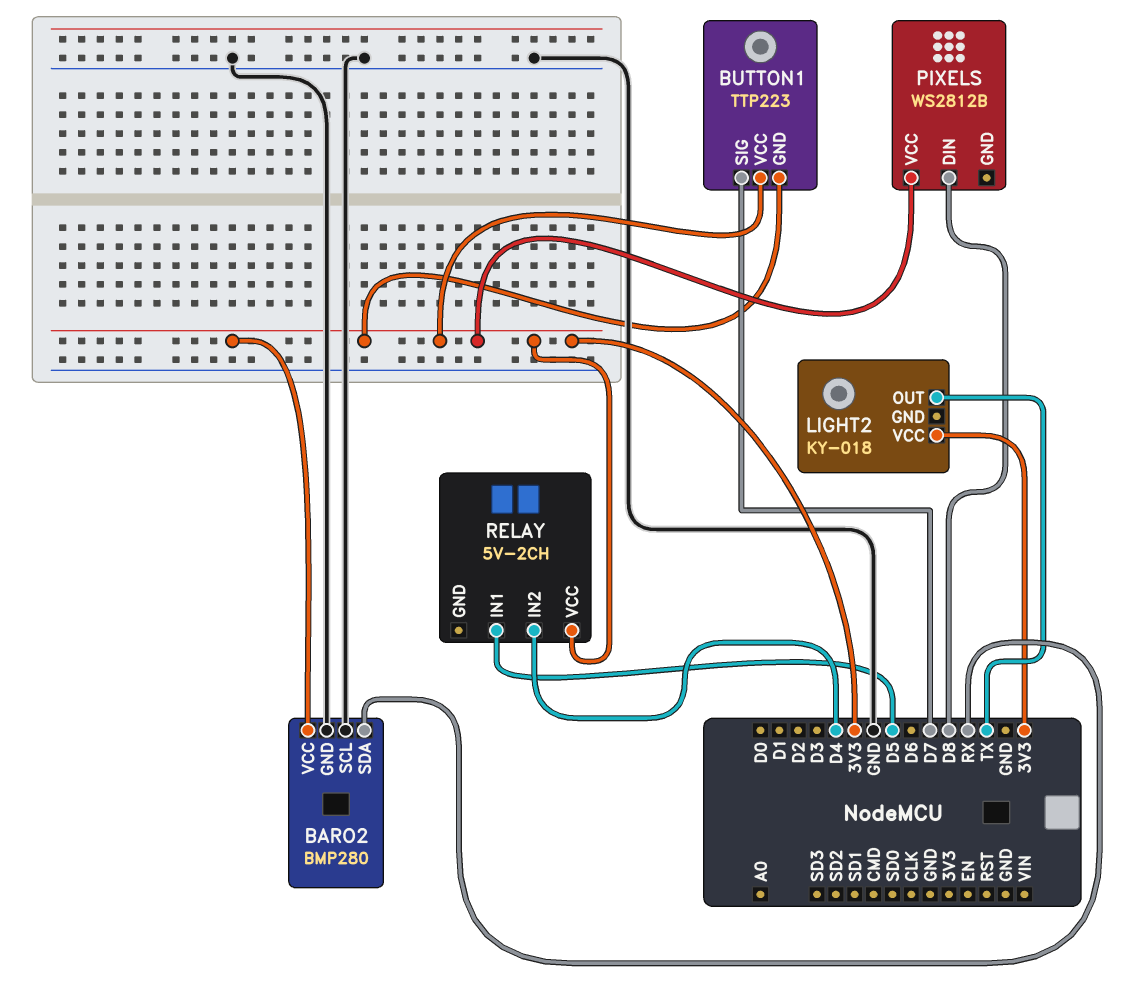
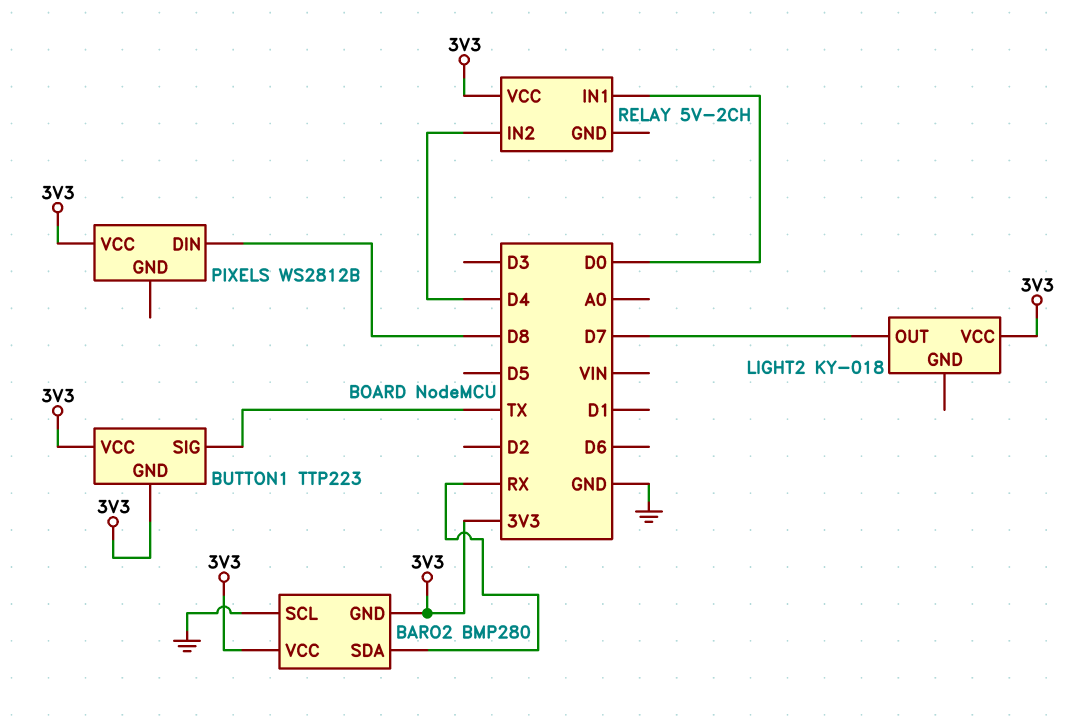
BARO2 pin GND: GND -> 3V3
BUTTON1 pin SIG: D7 -> TX
LIGHT2 pin OUT: TX -> D7
RELAY pin IN1: D5 -> D0

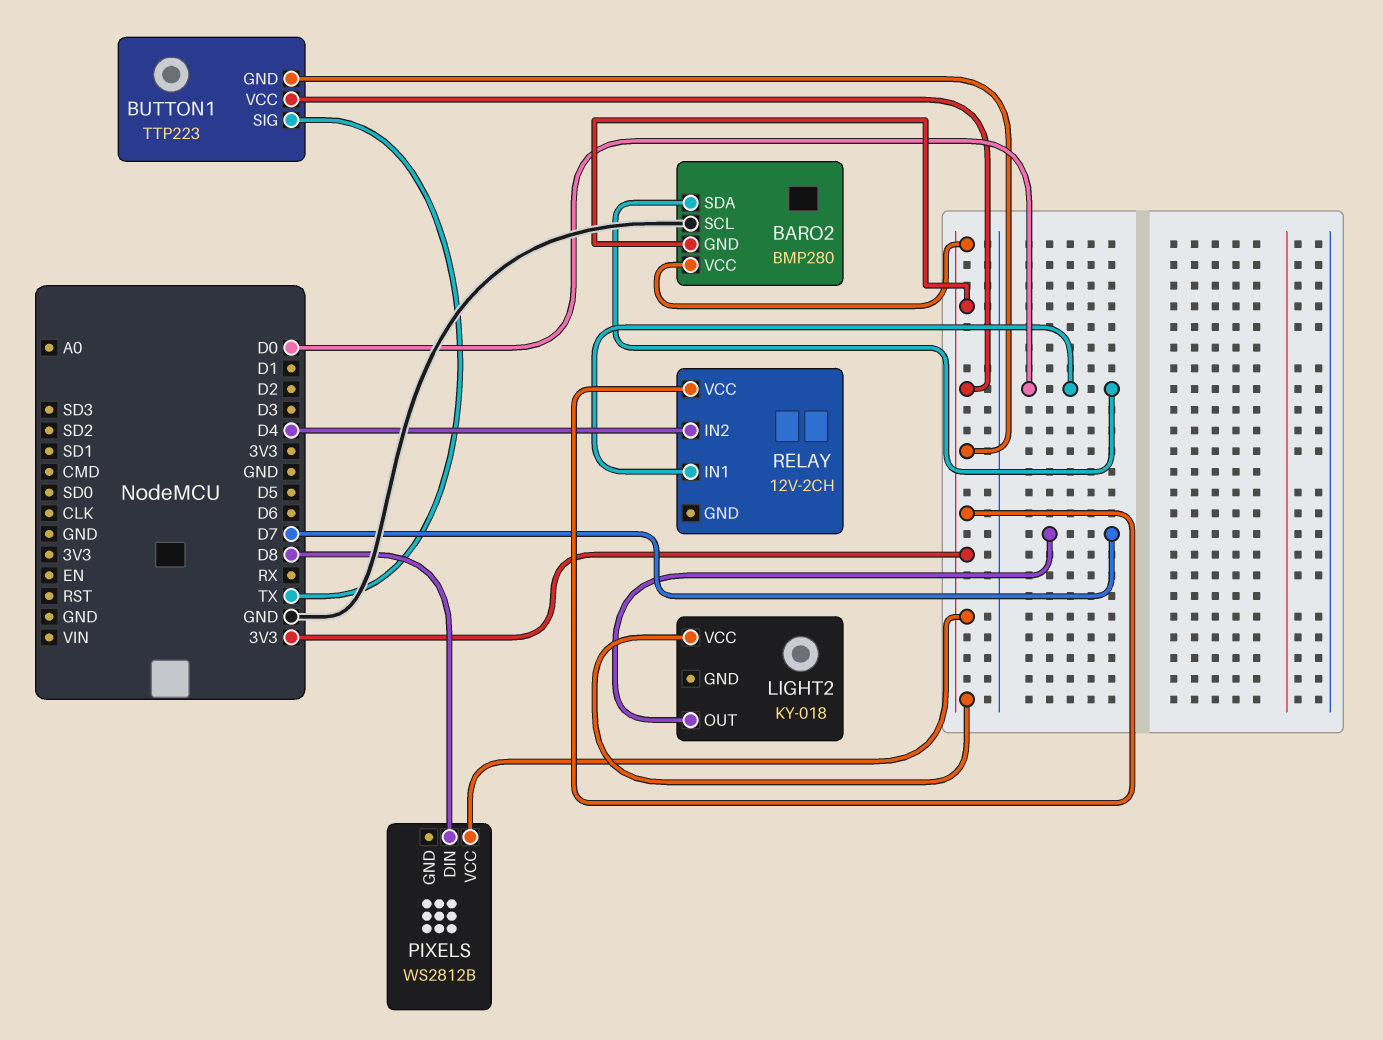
BARO2 pin SDA: RX -> D0
RELAY: 5V-2CH -> 12V-2CH

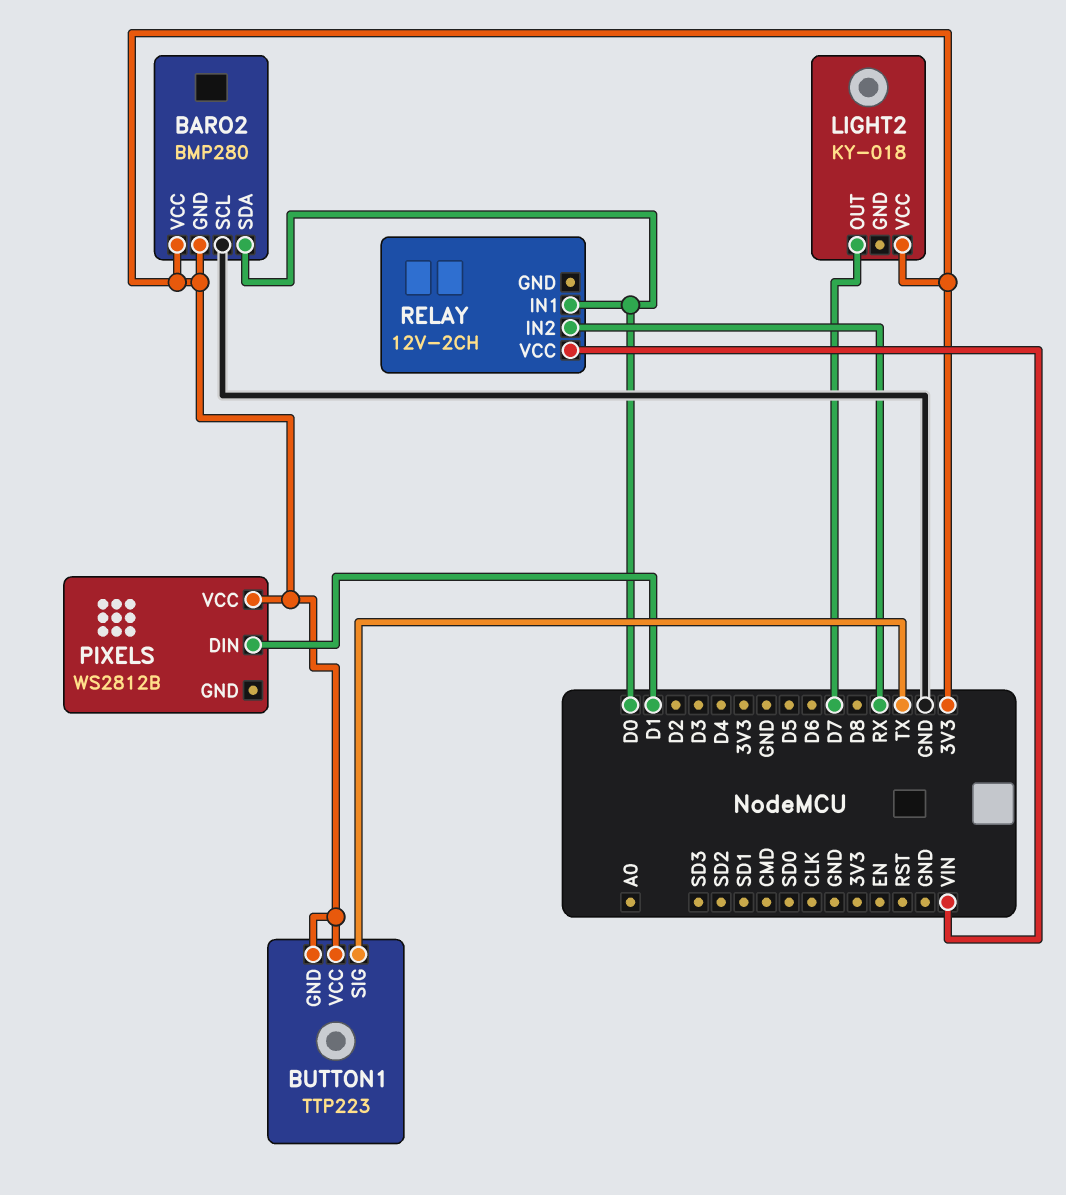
PIXELS pin DIN: D8 -> D1
RELAY pin IN2: D4 -> RX
RELAY pin VCC: 3V3 -> VIN

